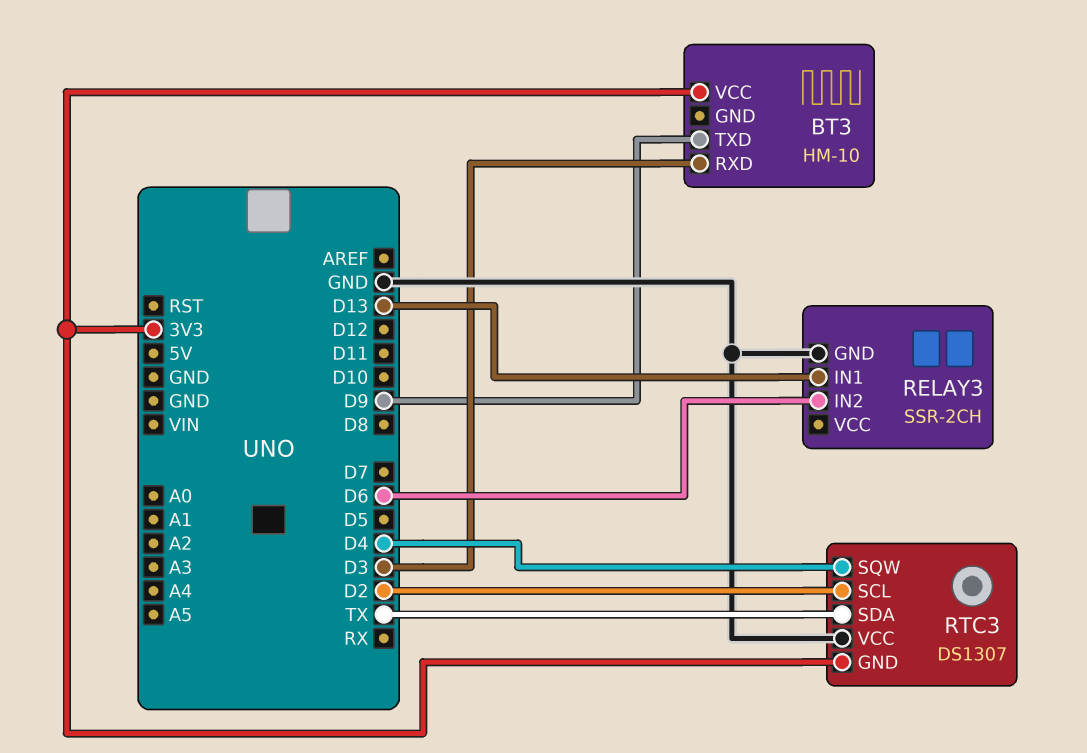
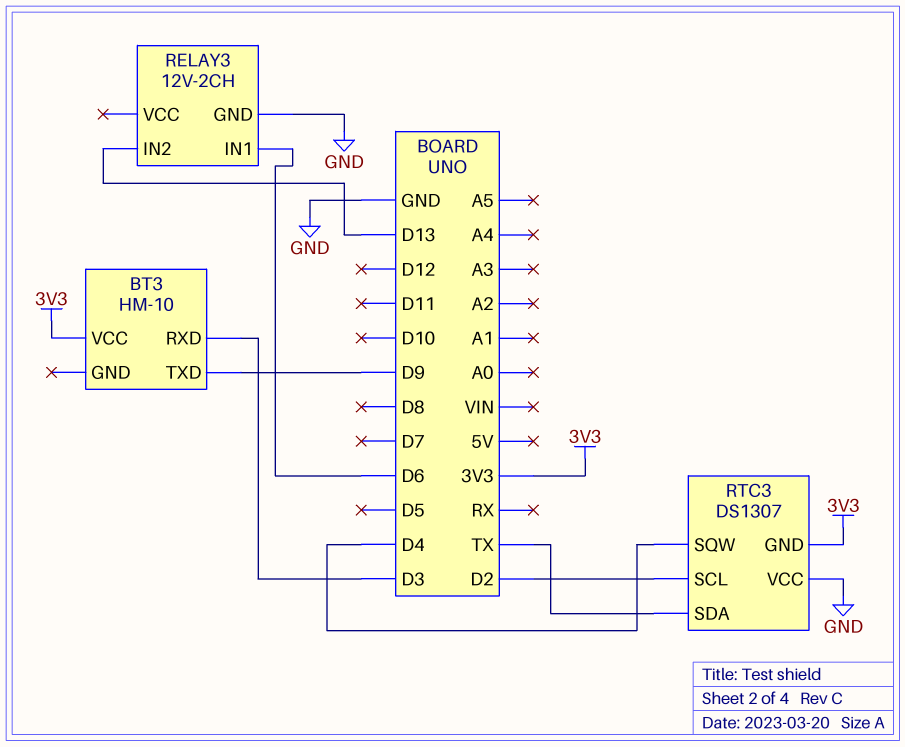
RELAY3: SSR-2CH -> 12V-2CH
RELAY3 pin IN1: D13 -> D6
RELAY3 pin IN2: D6 -> D13

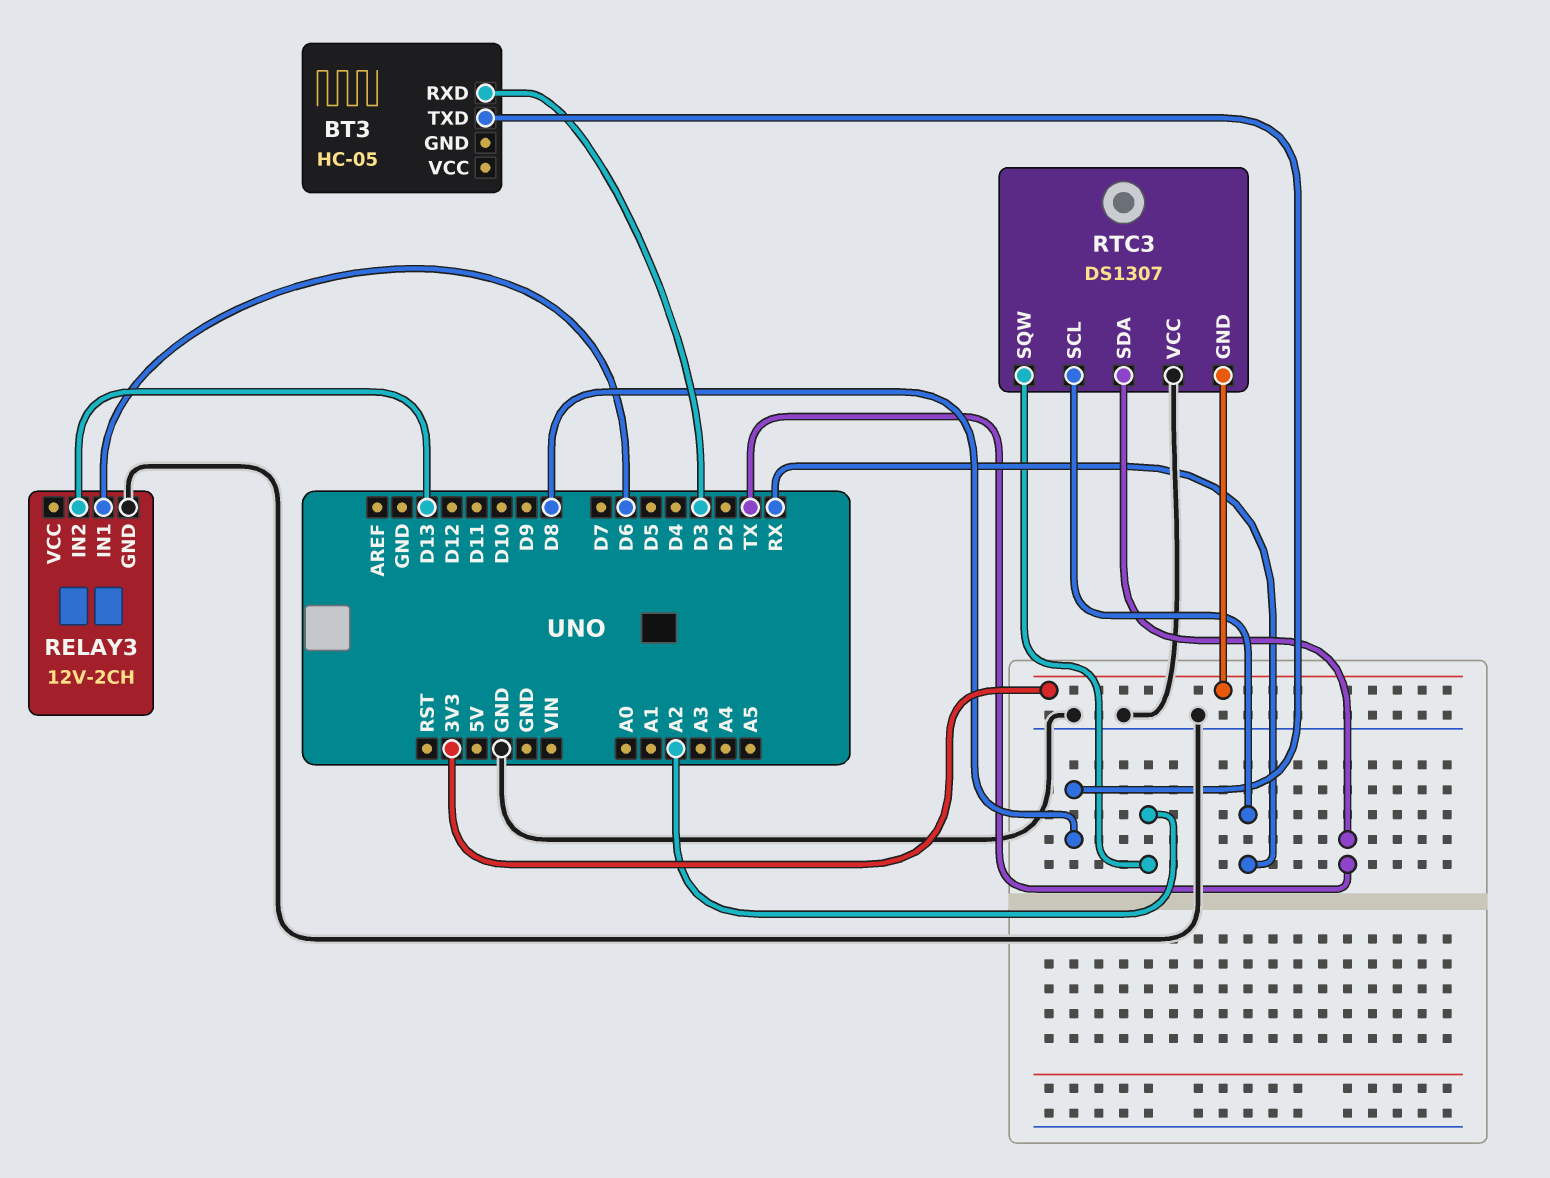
BT3: HM-10 -> HC-05
BT3 pin TXD: D9 -> D8
BT3 pin VCC: 3V3 -> none
RTC3 pin SCL: D2 -> RX
RTC3 pin SQW: D4 -> A2

